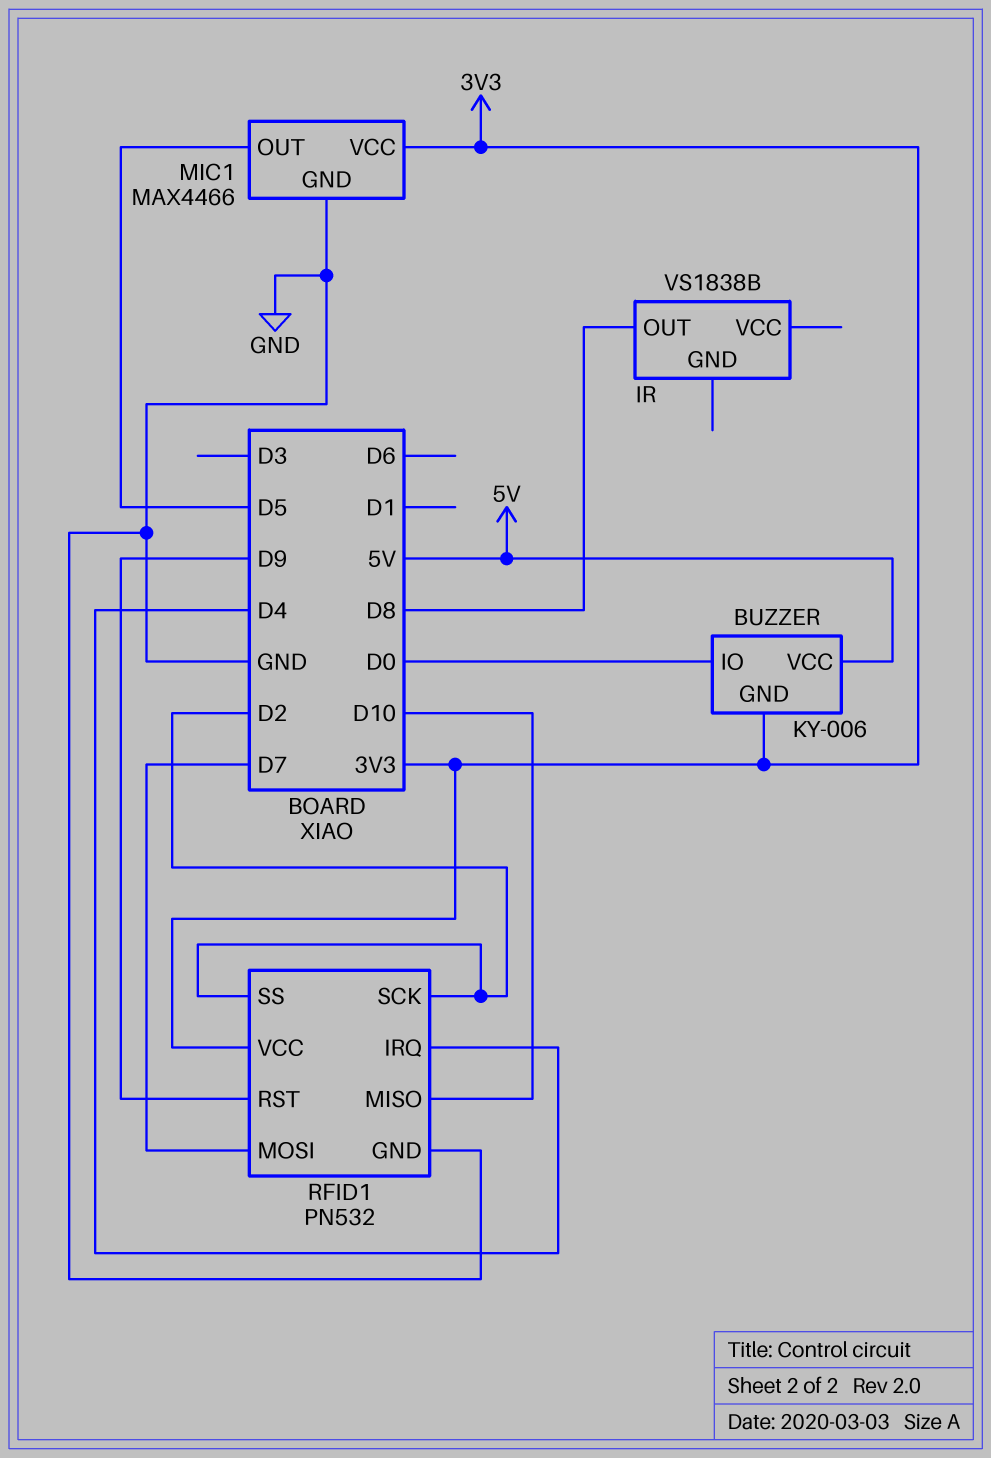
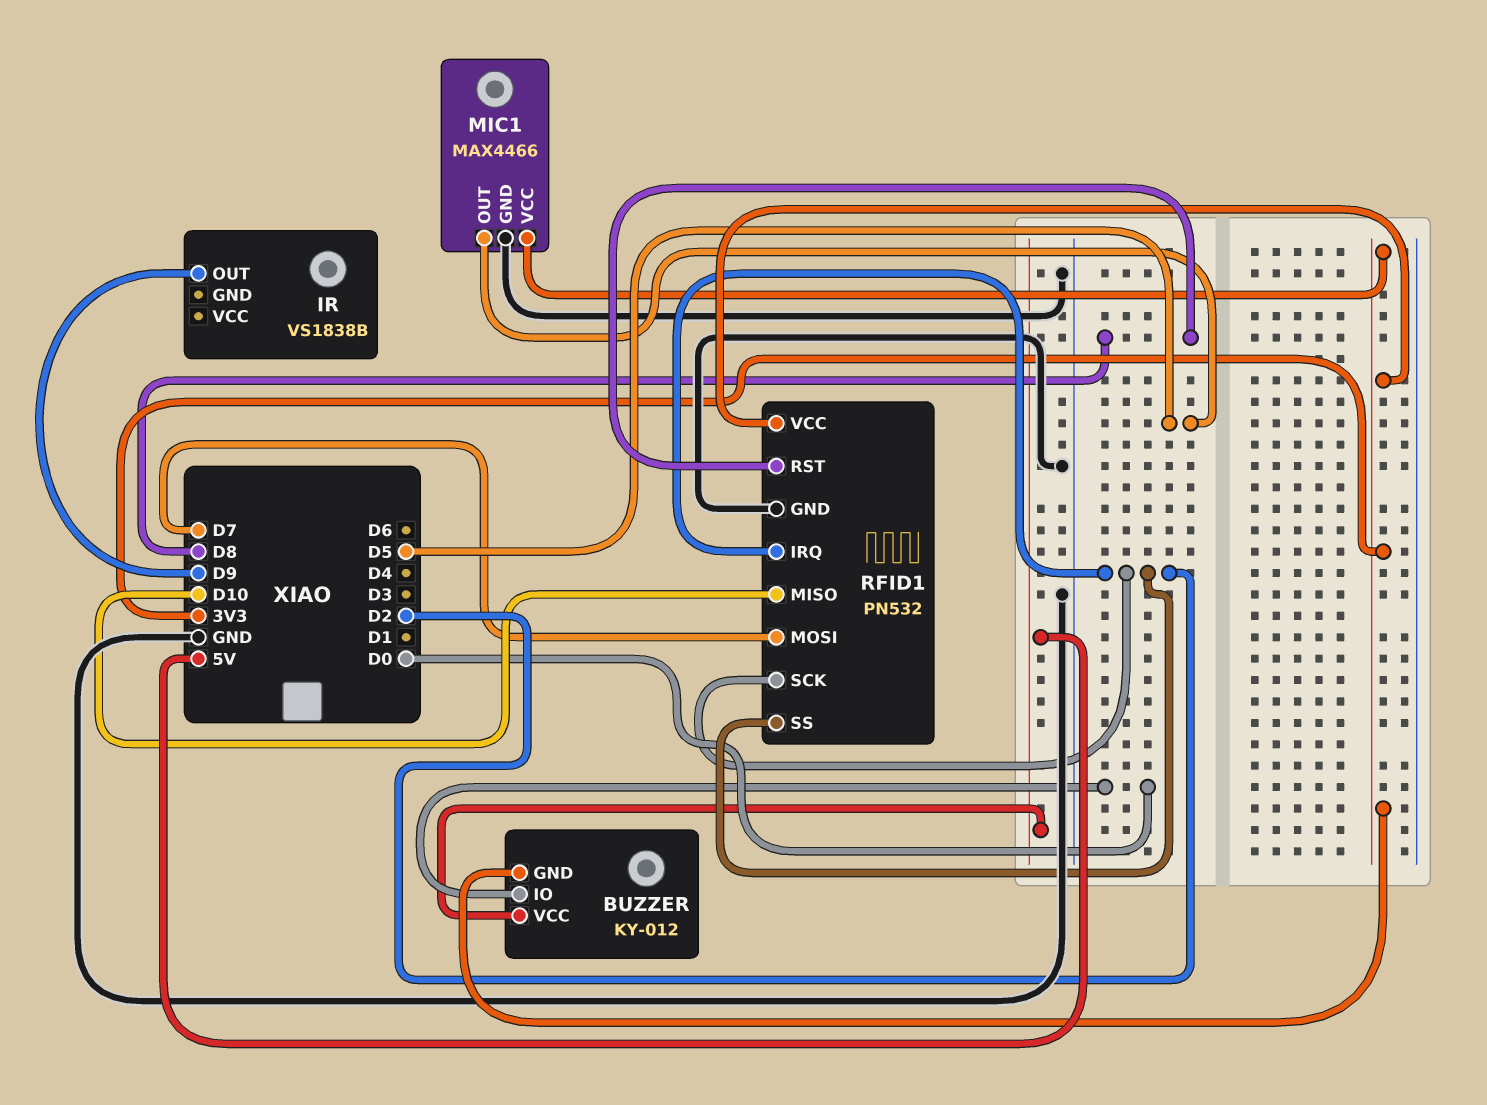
BUZZER: KY-006 -> KY-012
IR pin OUT: D8 -> D9
RFID1 pin IRQ: D4 -> D2
RFID1 pin RST: D9 -> D8

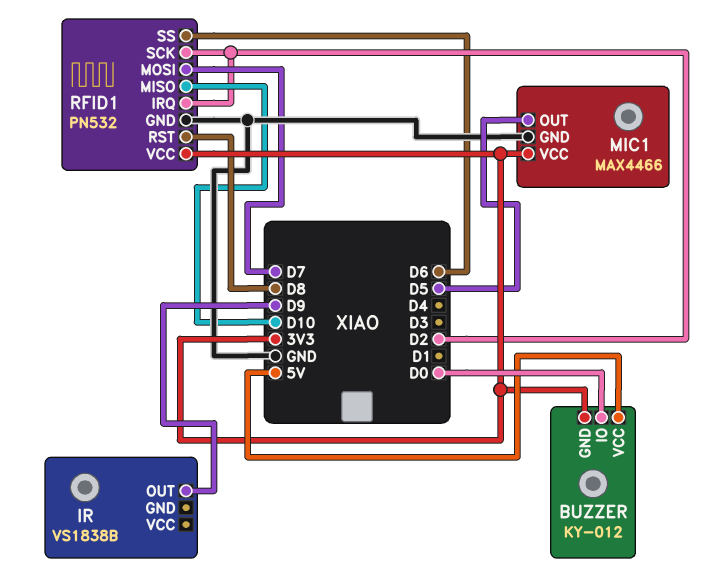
RFID1 pin SS: D2 -> D6

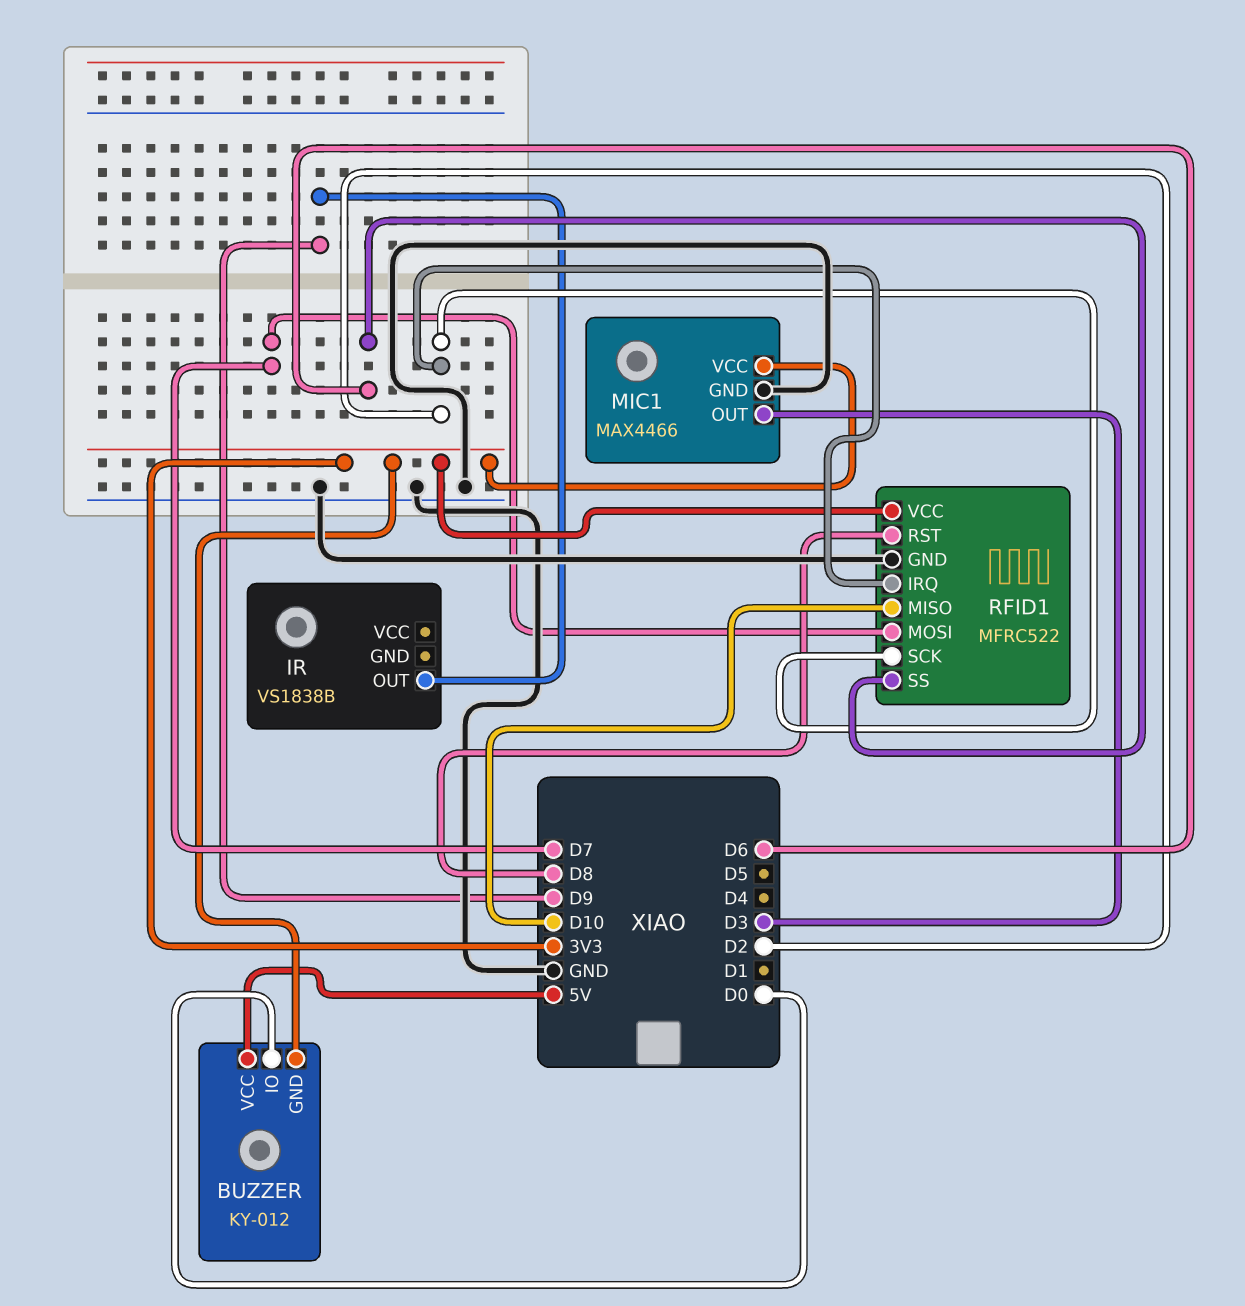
MIC1 pin OUT: D5 -> D3
RFID1: PN532 -> MFRC522

